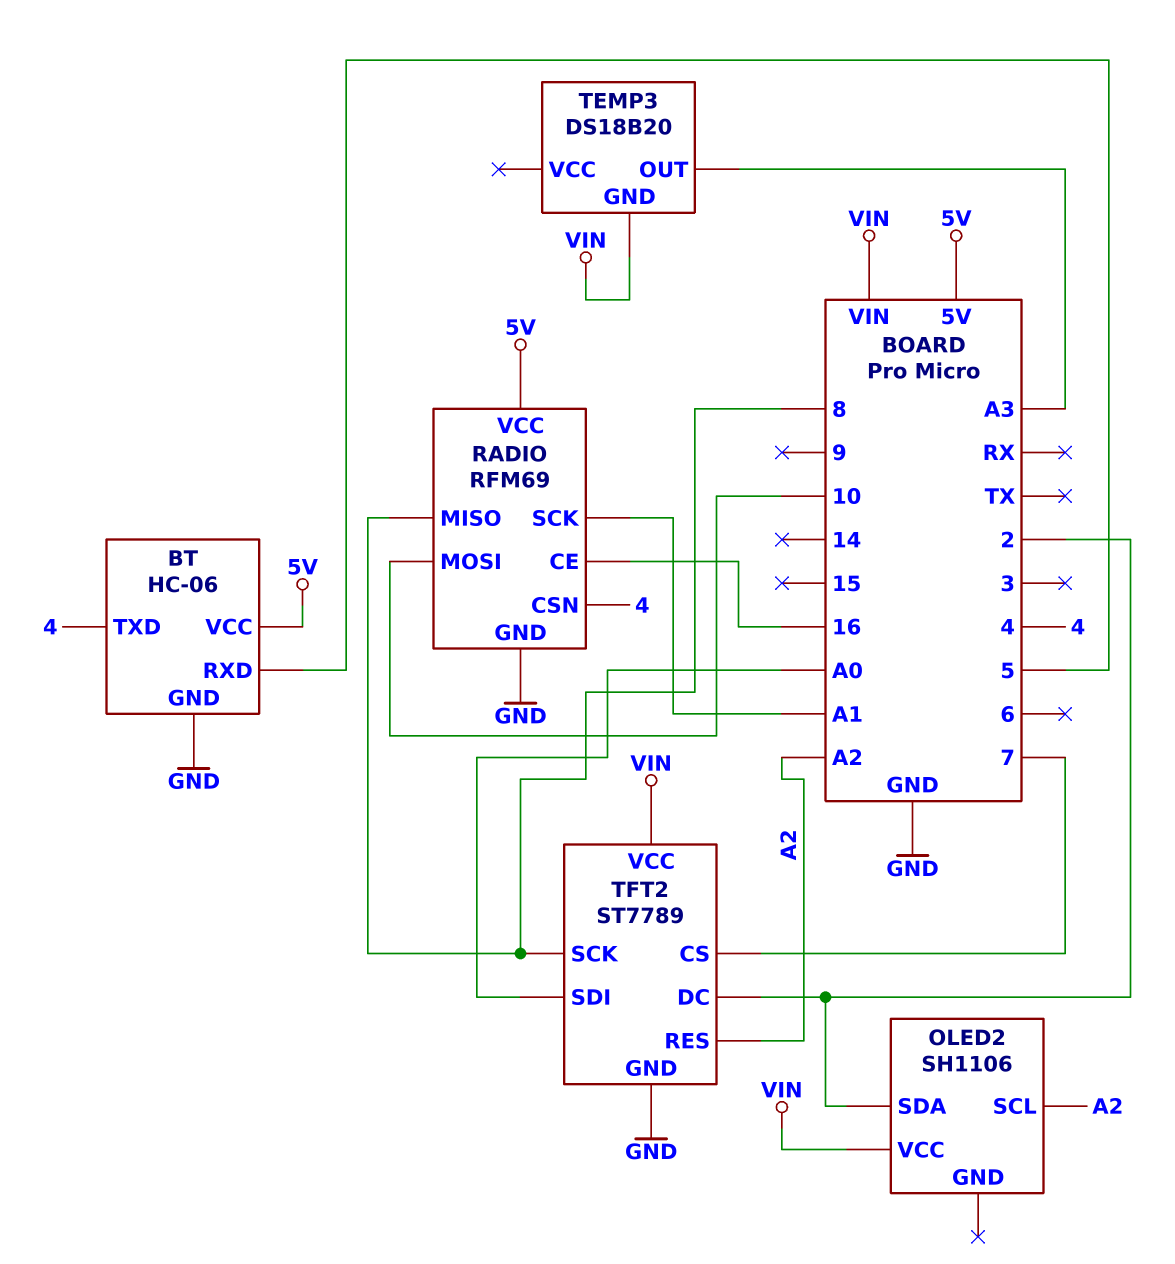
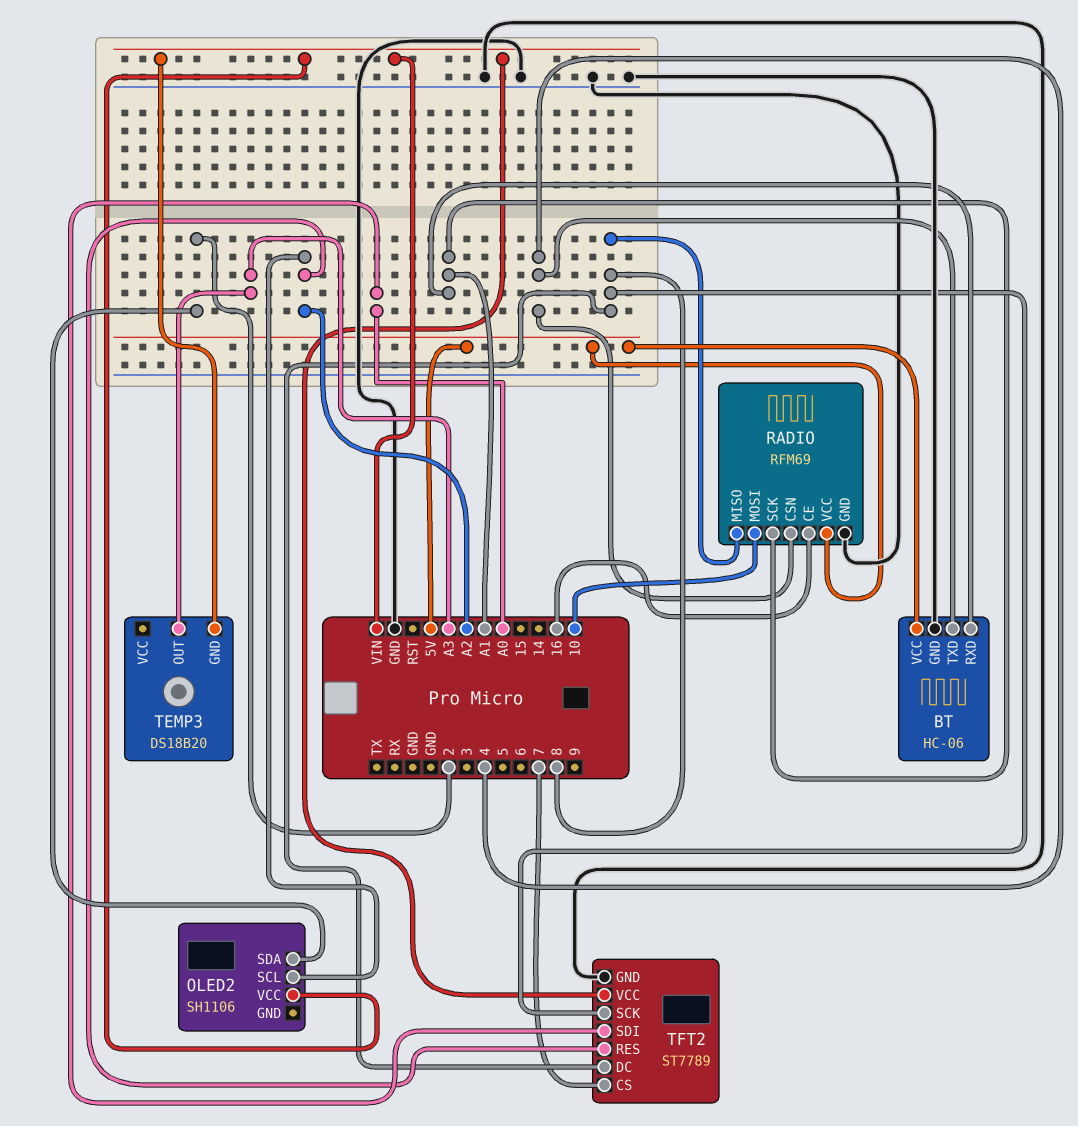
BT pin RXD: 5 -> A1
TFT2 pin DC: 2 -> 8

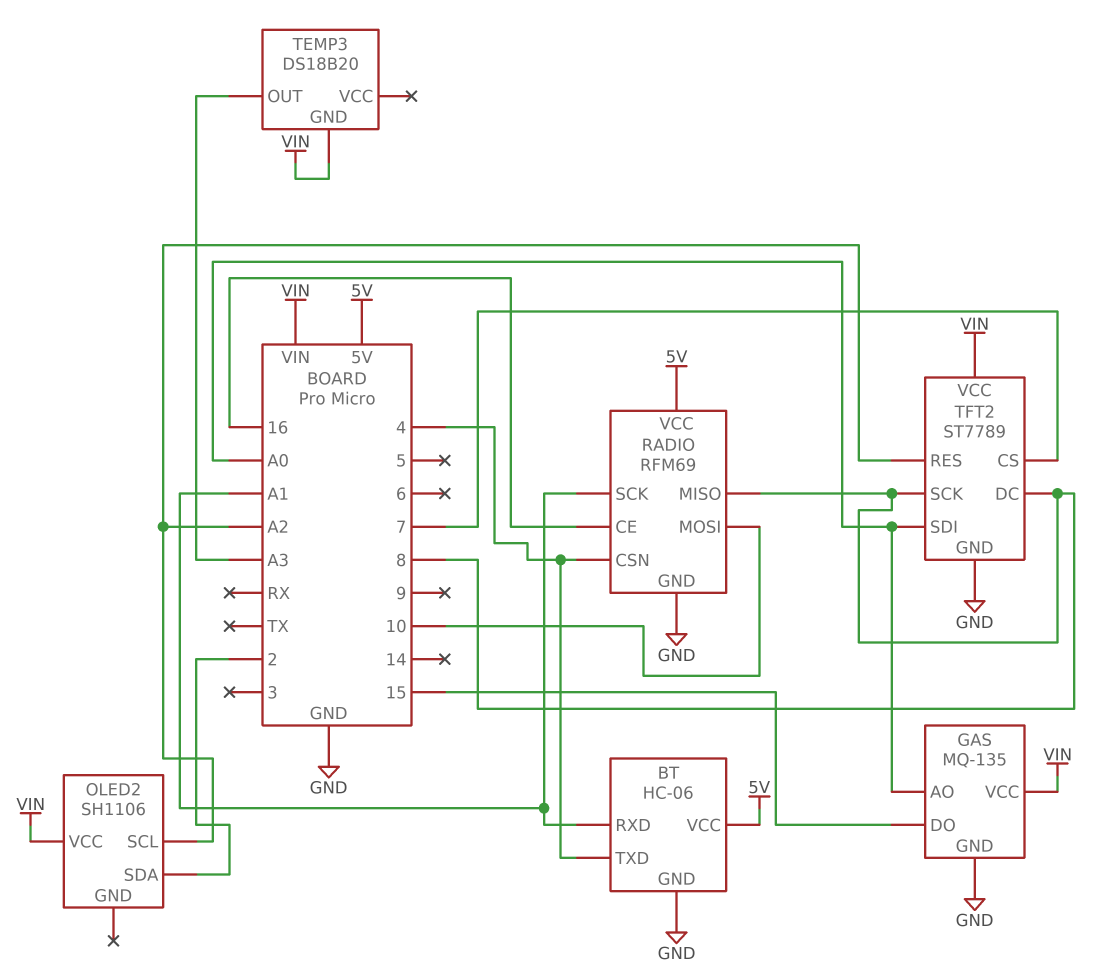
GAS: none -> MQ-135
GAS pin AO: none -> A0
GAS pin DO: none -> 15
GAS pin GND: none -> GND
GAS pin VCC: none -> VIN

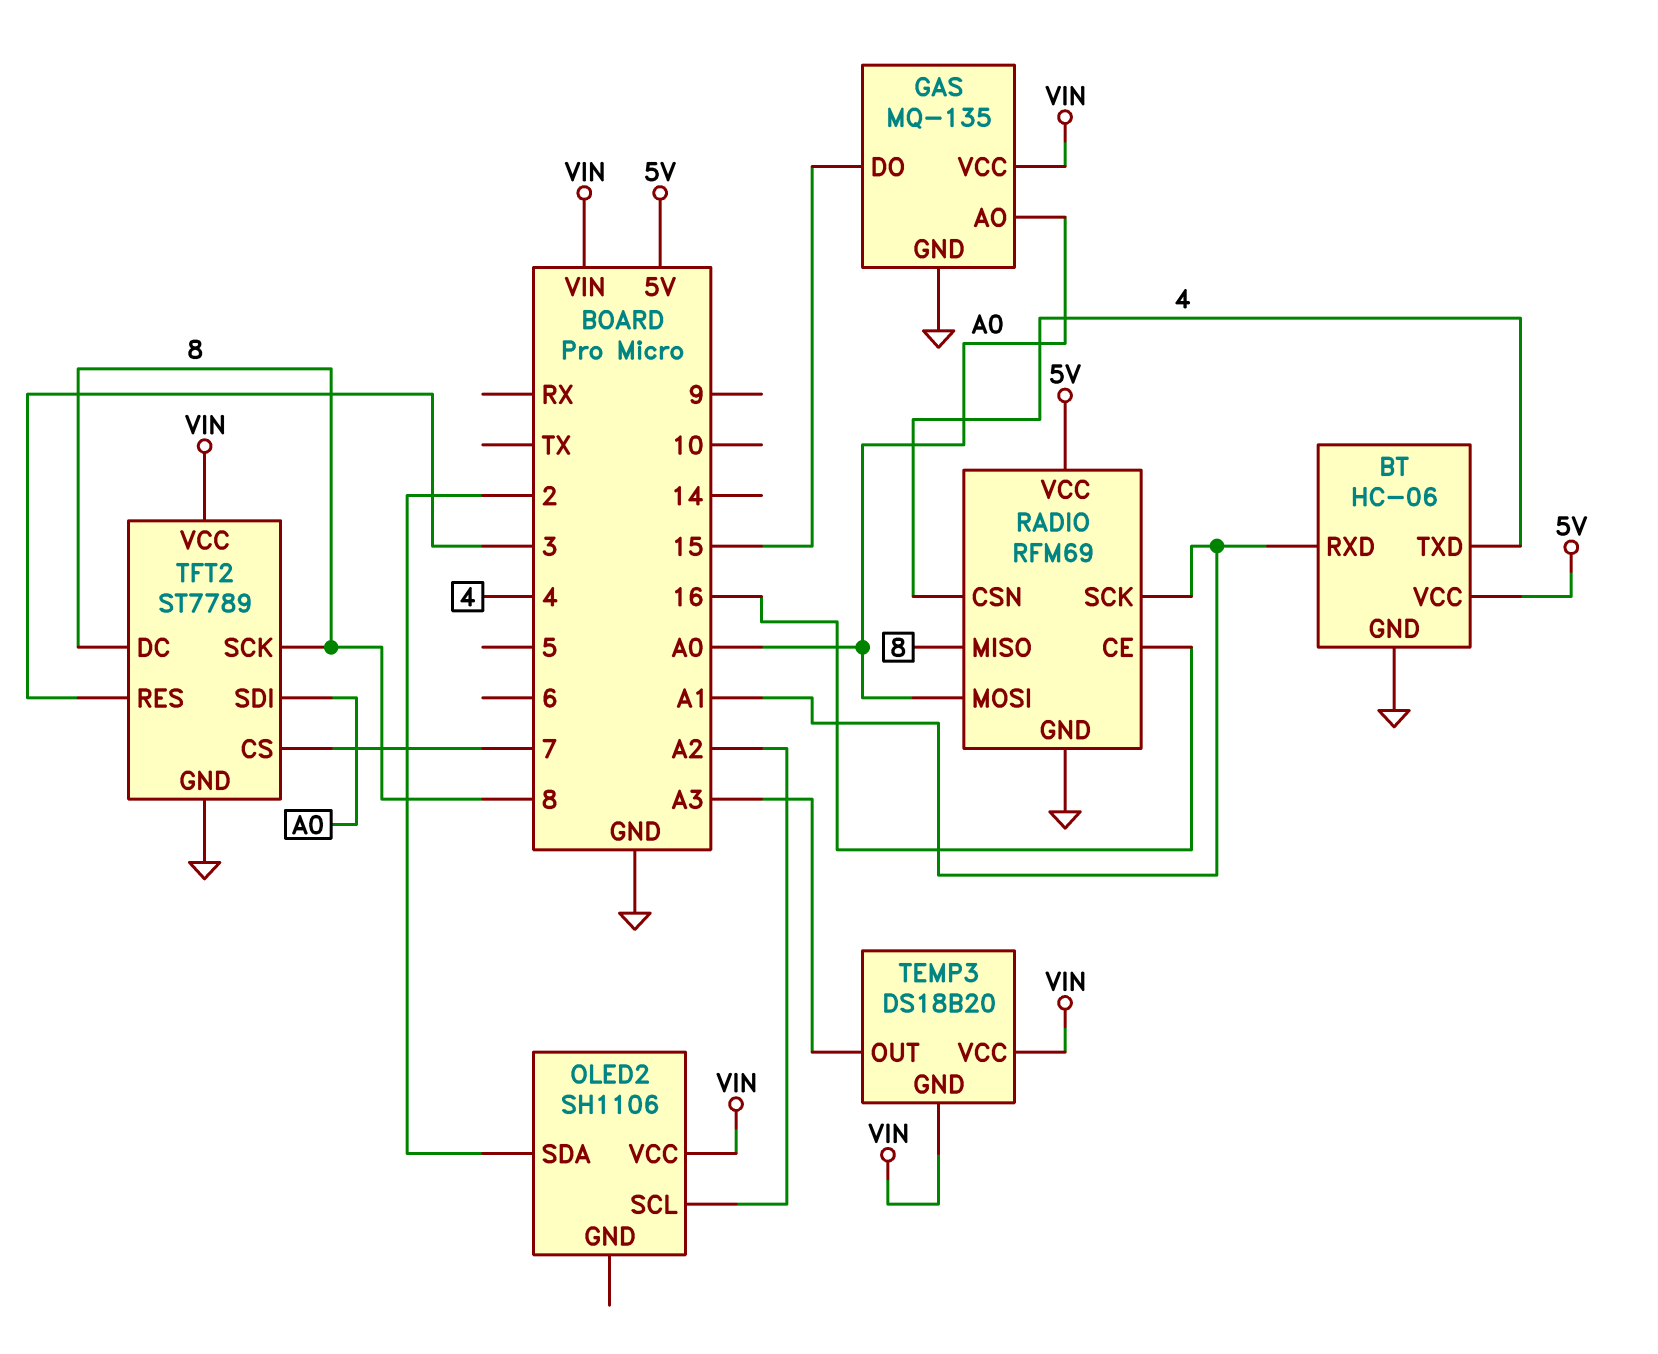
RADIO pin MOSI: 10 -> A0
TEMP3 pin VCC: none -> VIN
TFT2 pin RES: A2 -> 3

